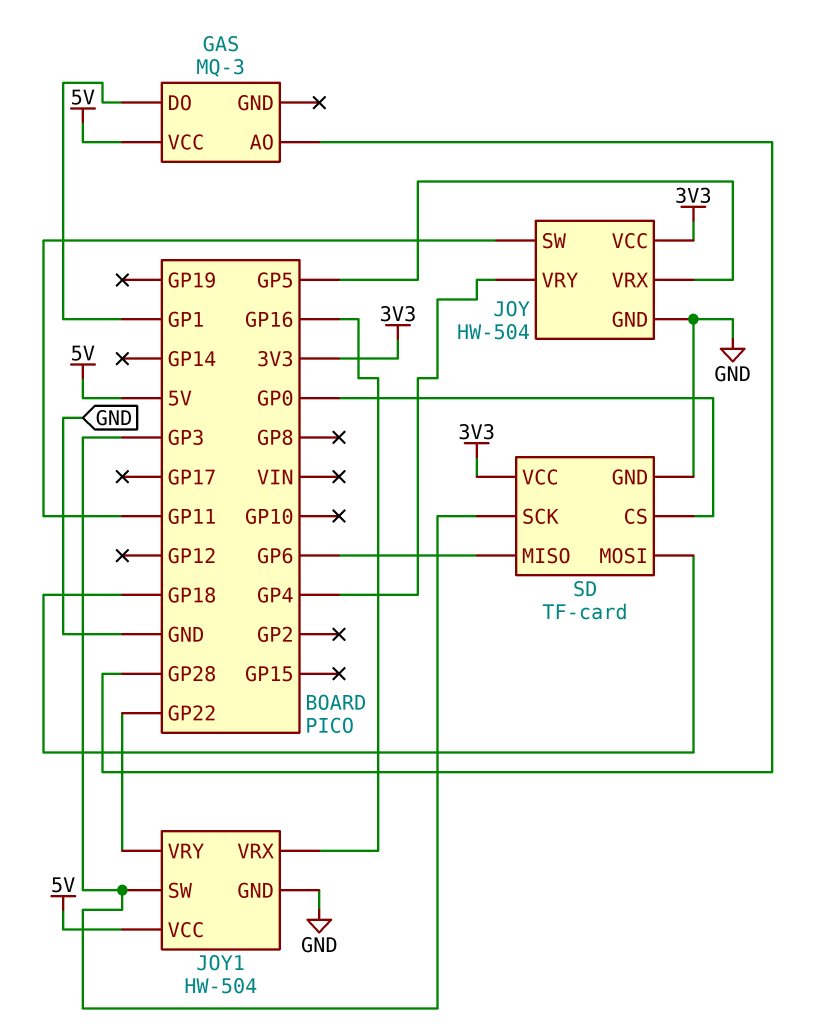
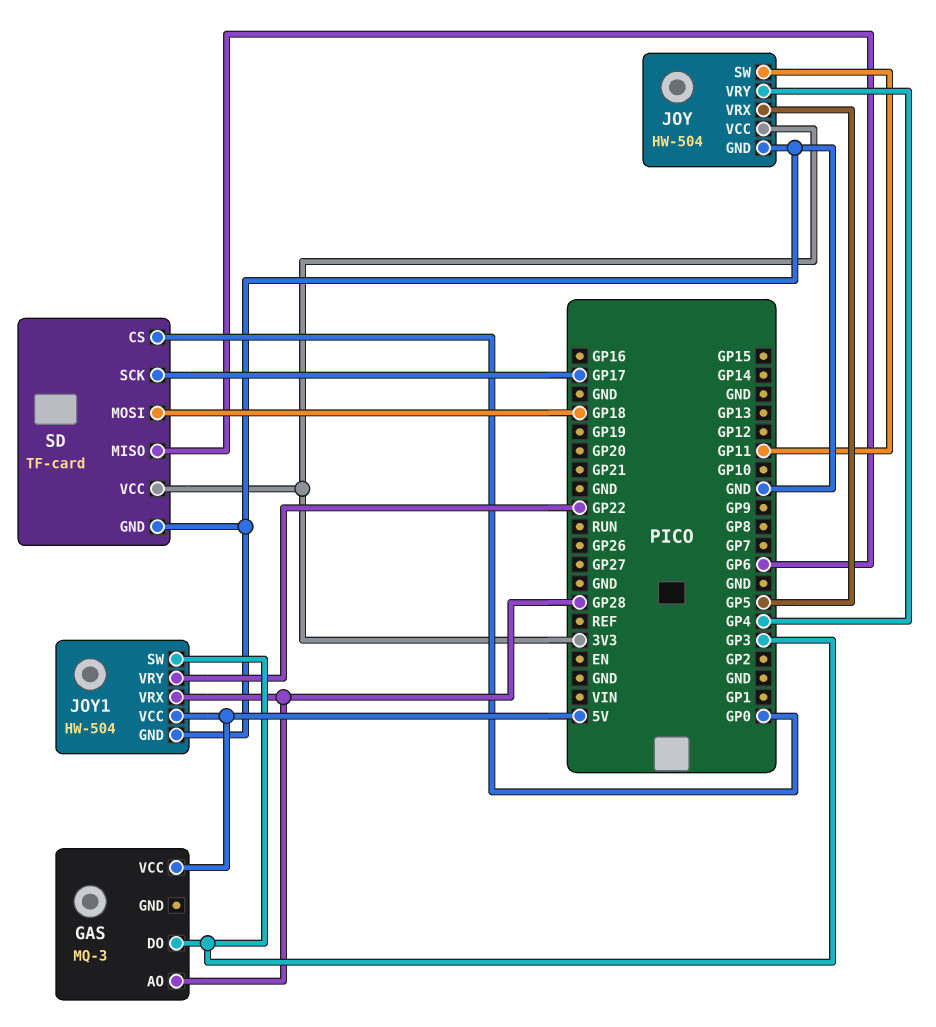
GAS pin DO: GP1 -> GP3
JOY1 pin VRX: GP16 -> GP28
SD pin SCK: GP3 -> GP17

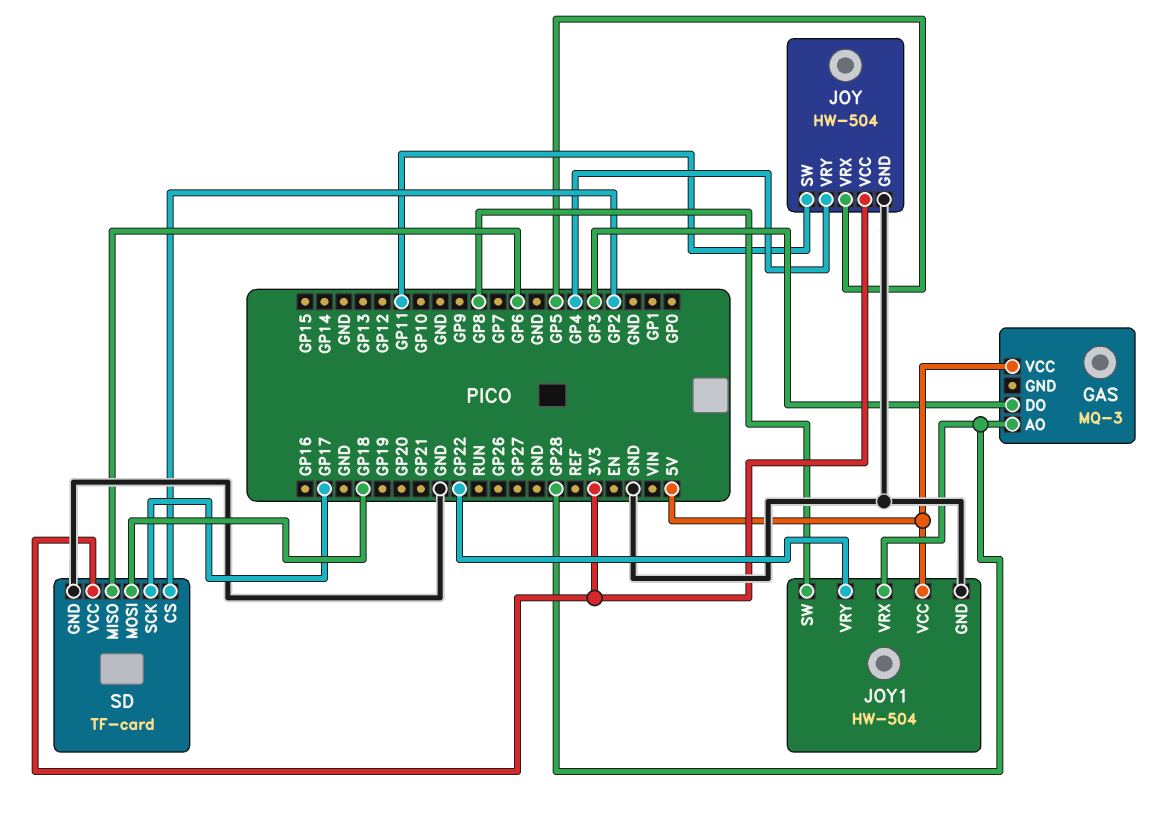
JOY1 pin SW: GP3 -> GP8
SD pin CS: GP0 -> GP2

